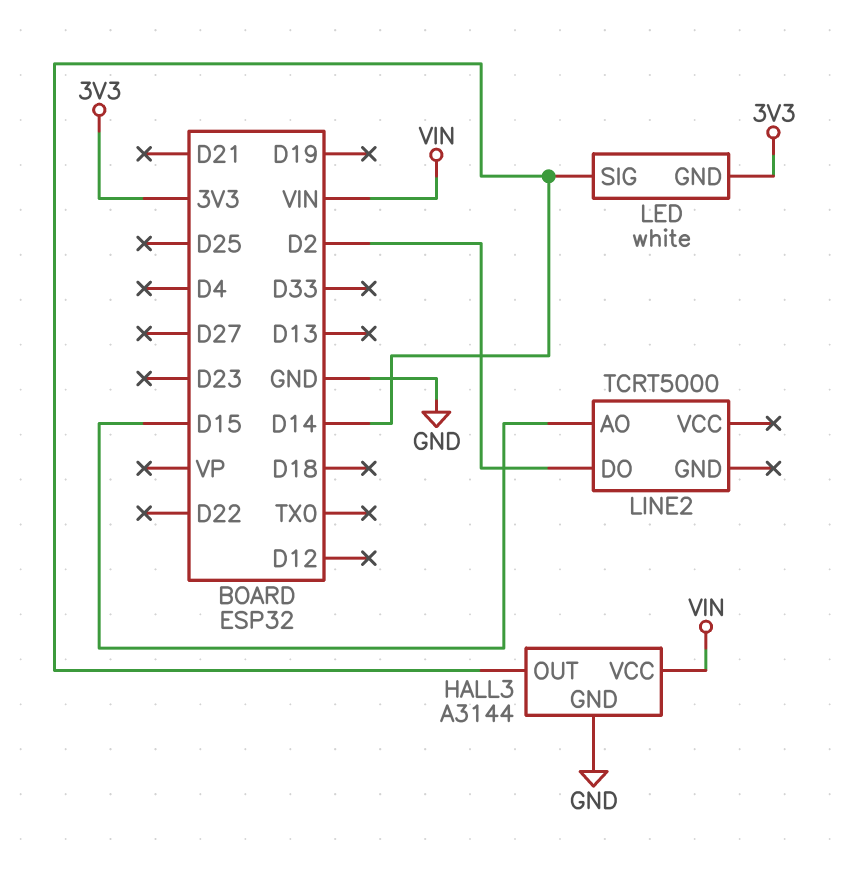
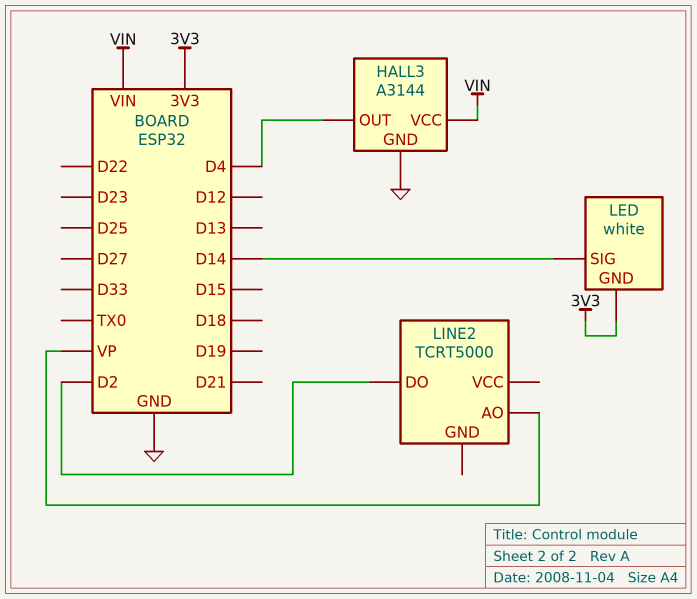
HALL3 pin OUT: D14 -> D4
LINE2 pin AO: D15 -> VP

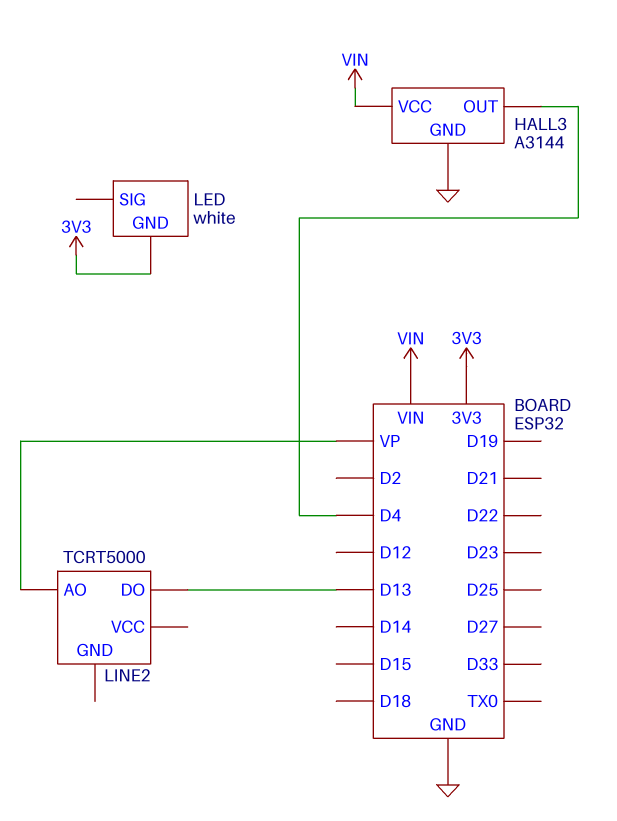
LED pin SIG: D14 -> none
LINE2 pin DO: D2 -> D13

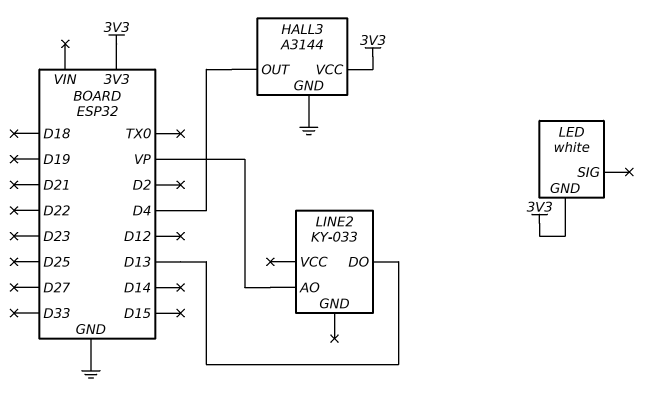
HALL3 pin VCC: VIN -> 3V3
LINE2: TCRT5000 -> KY-033

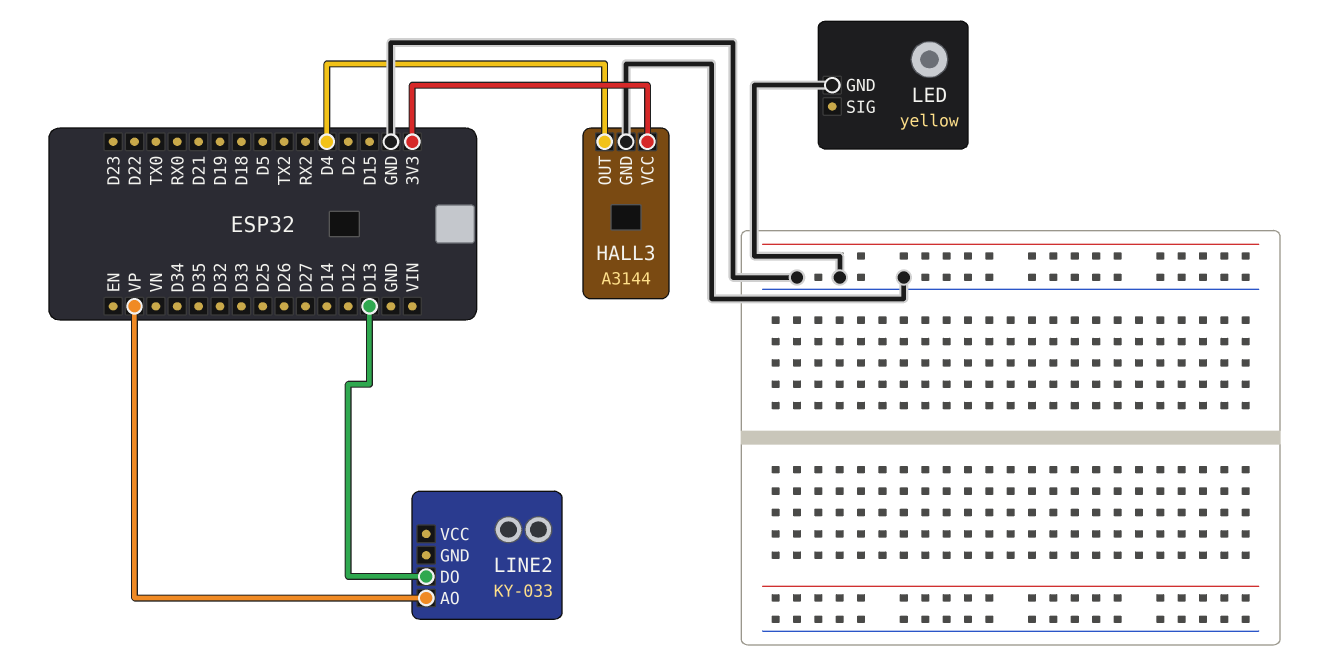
LED: white -> yellow
LED pin GND: 3V3 -> GND

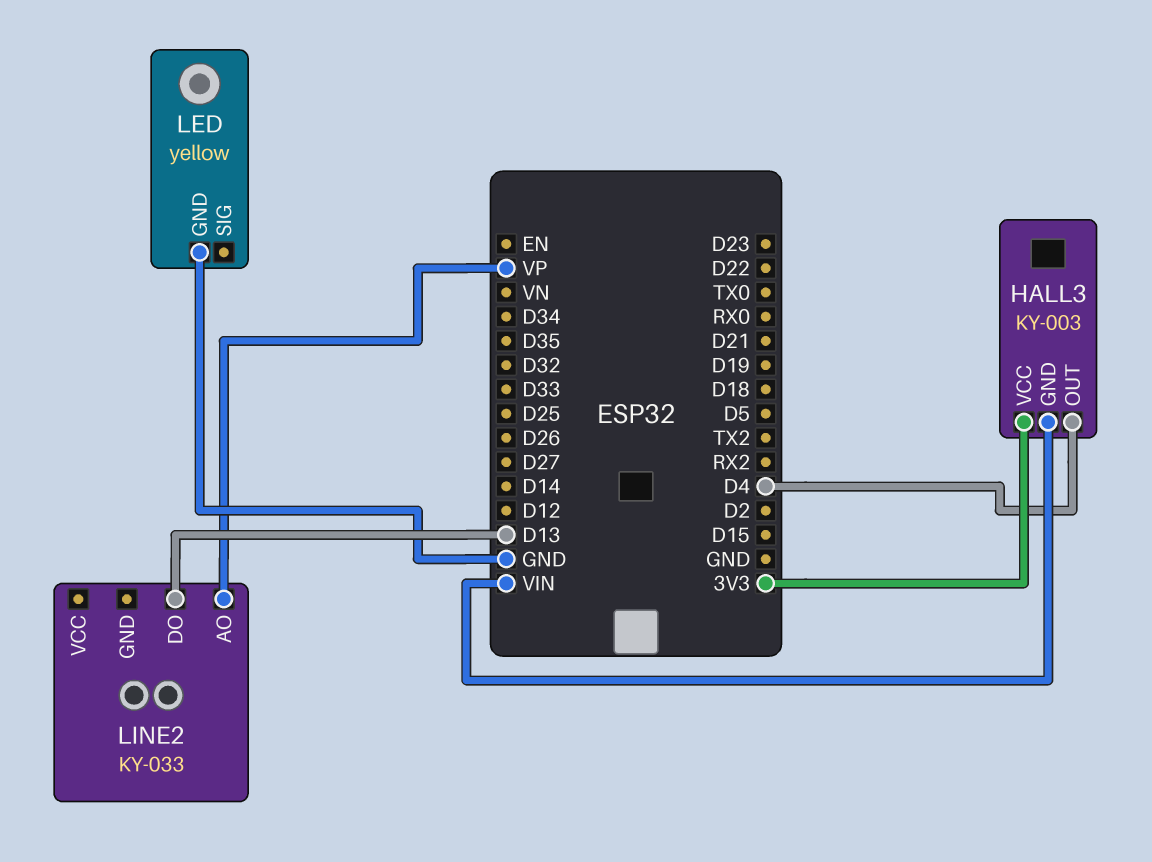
HALL3: A3144 -> KY-003
HALL3 pin GND: GND -> VIN

